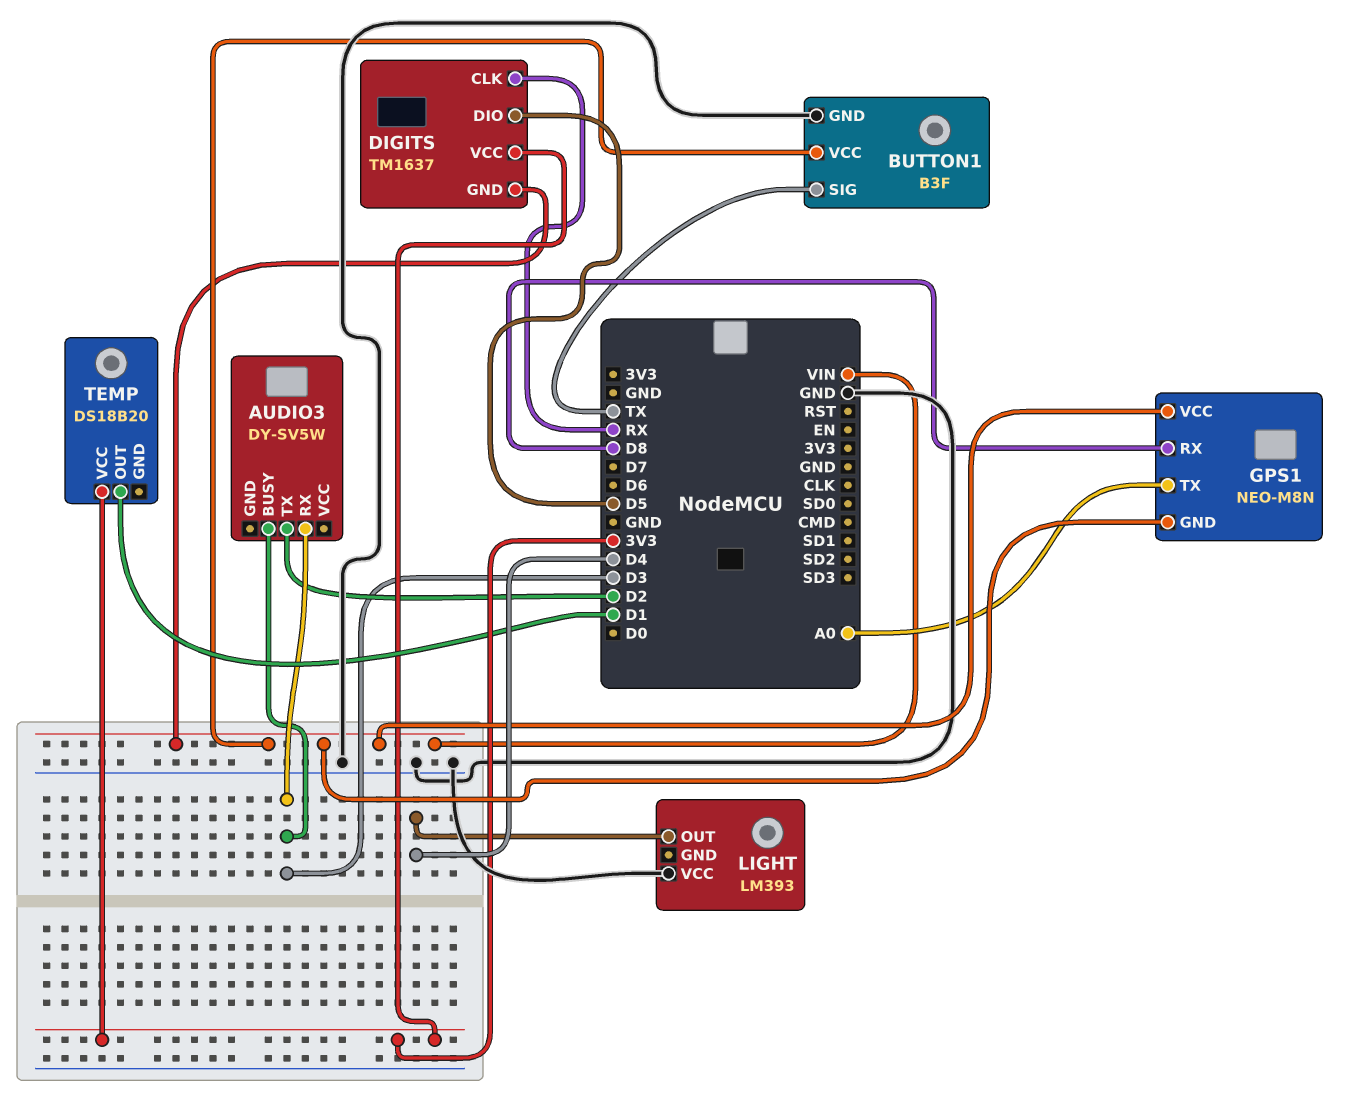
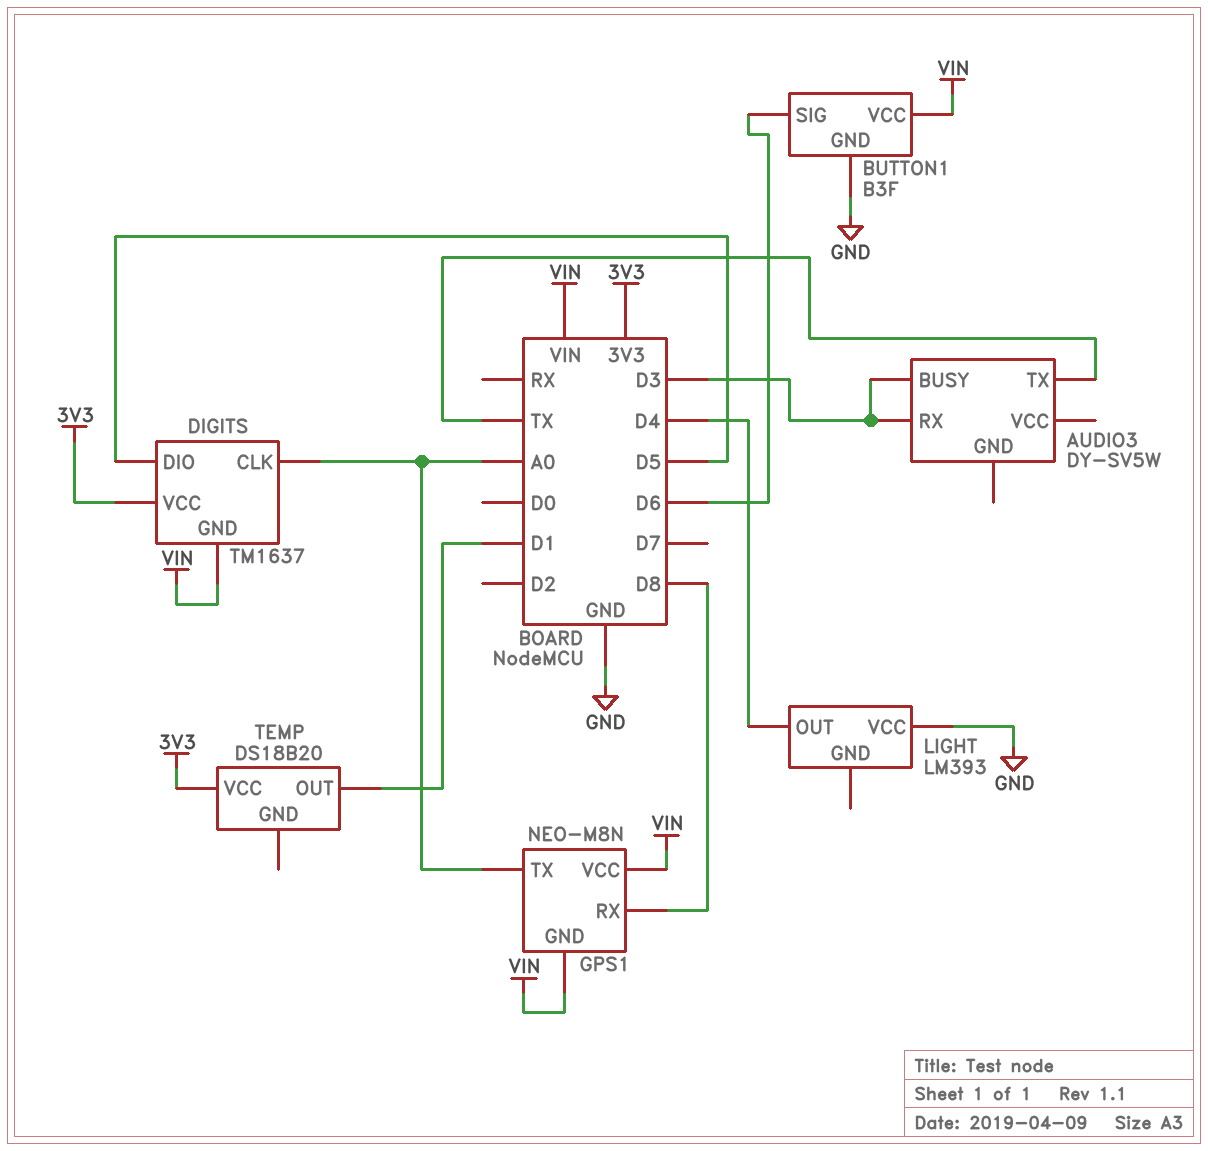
AUDIO3 pin TX: D2 -> TX
BUTTON1 pin SIG: TX -> D6
DIGITS pin CLK: RX -> A0

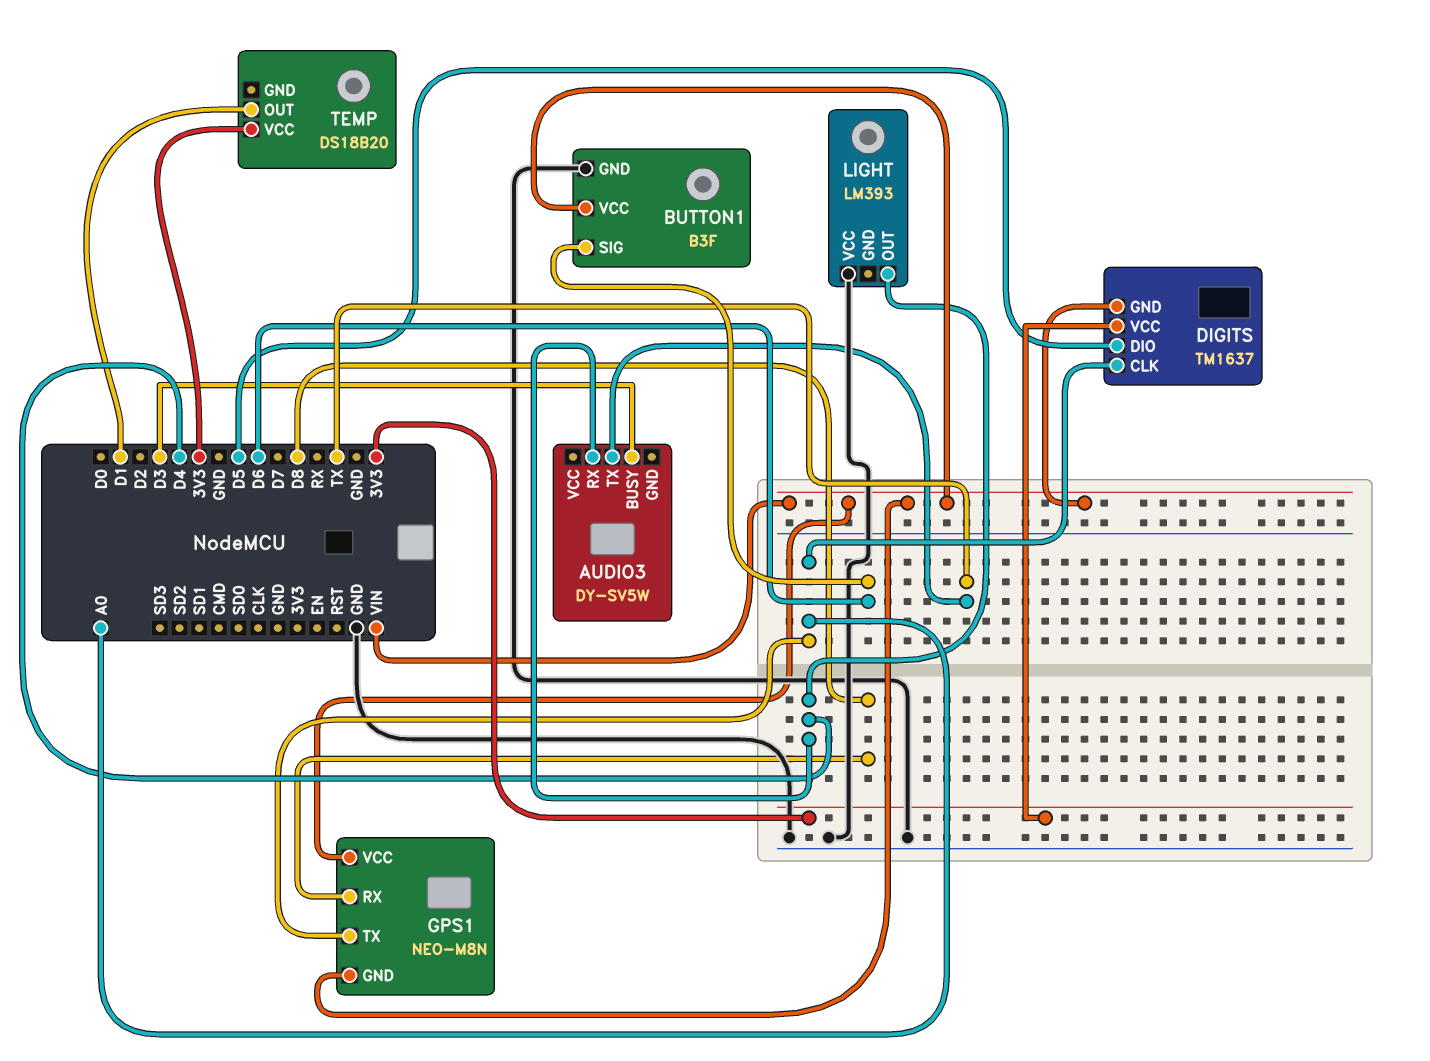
AUDIO3 pin RX: D3 -> D4

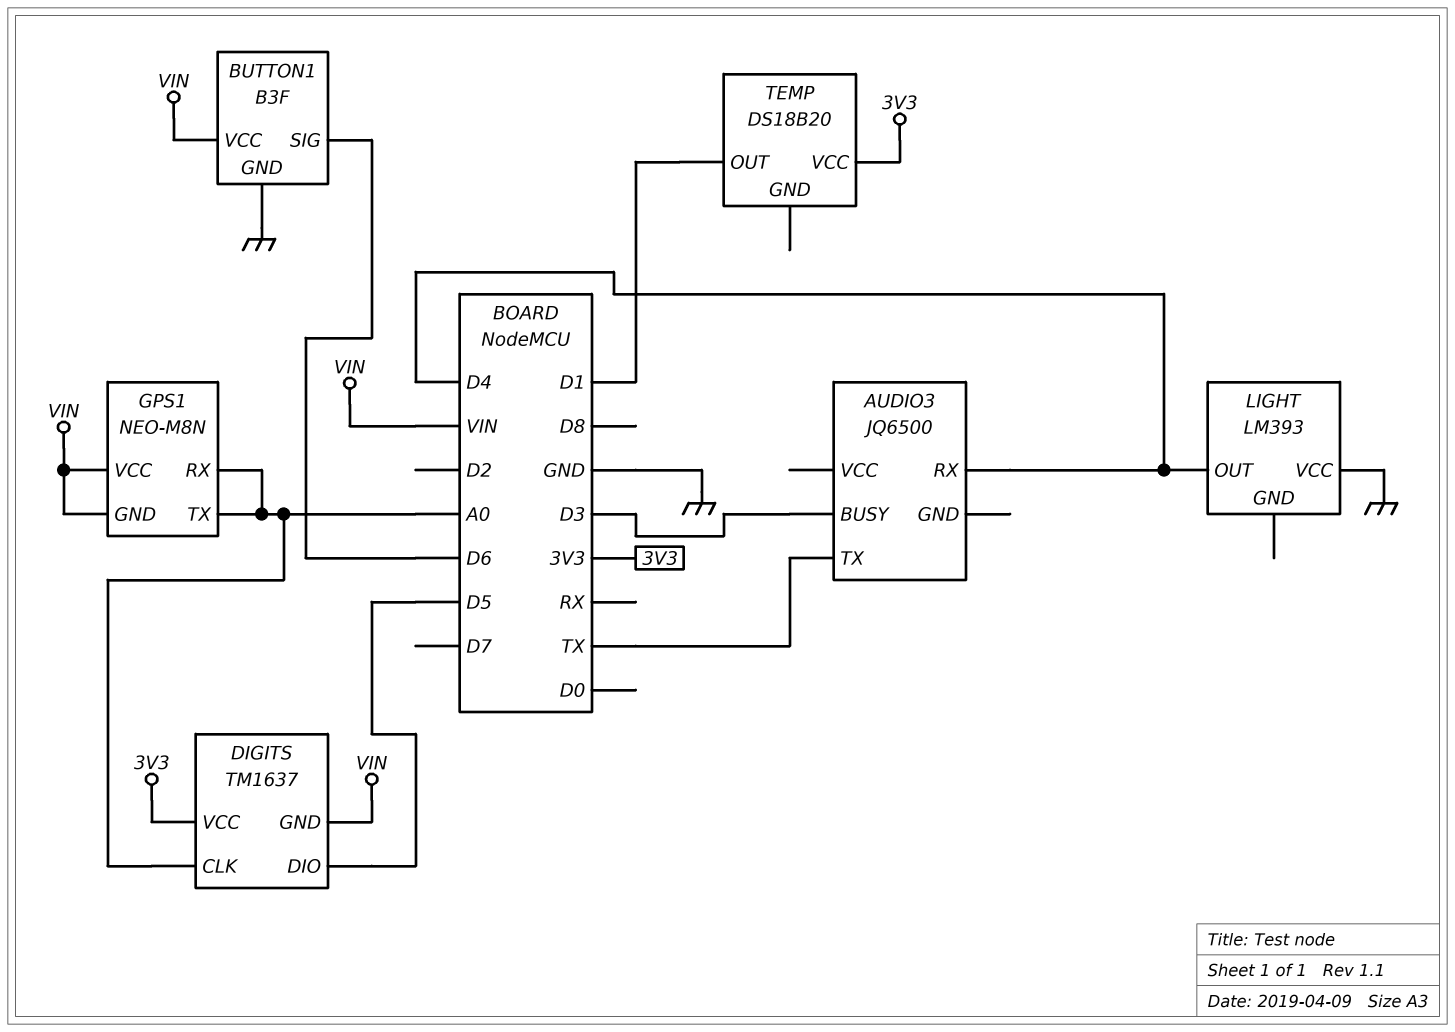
AUDIO3: DY-SV5W -> JQ6500
GPS1 pin RX: D8 -> A0

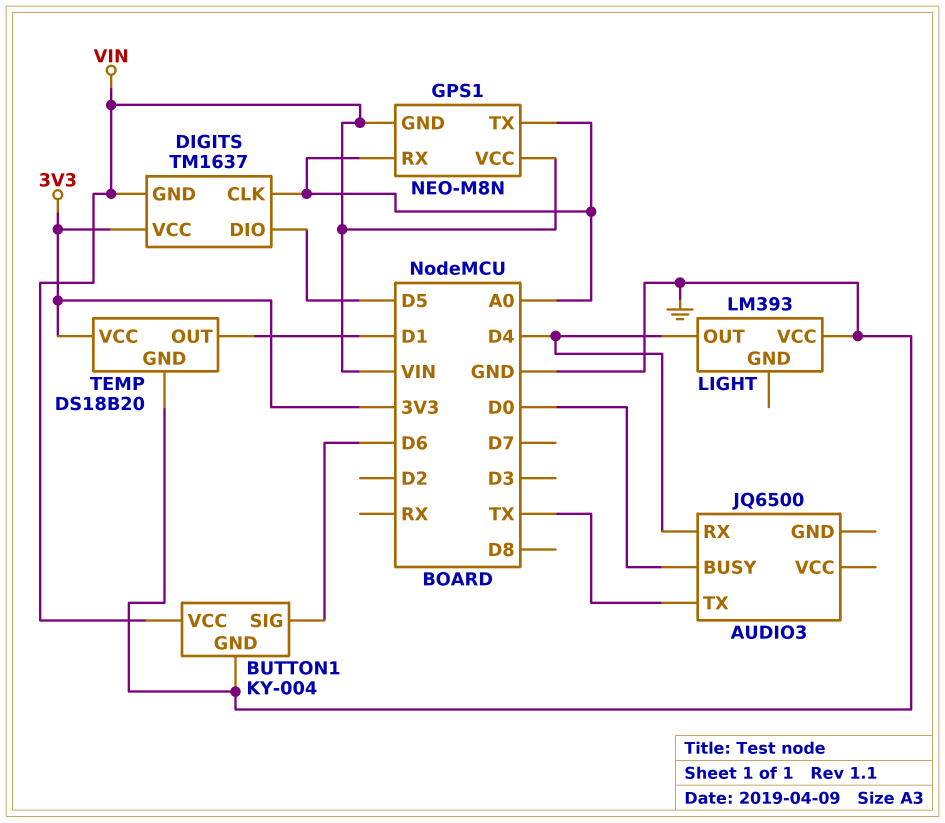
AUDIO3 pin BUSY: D3 -> D0
BUTTON1: B3F -> KY-004
TEMP pin GND: none -> GND

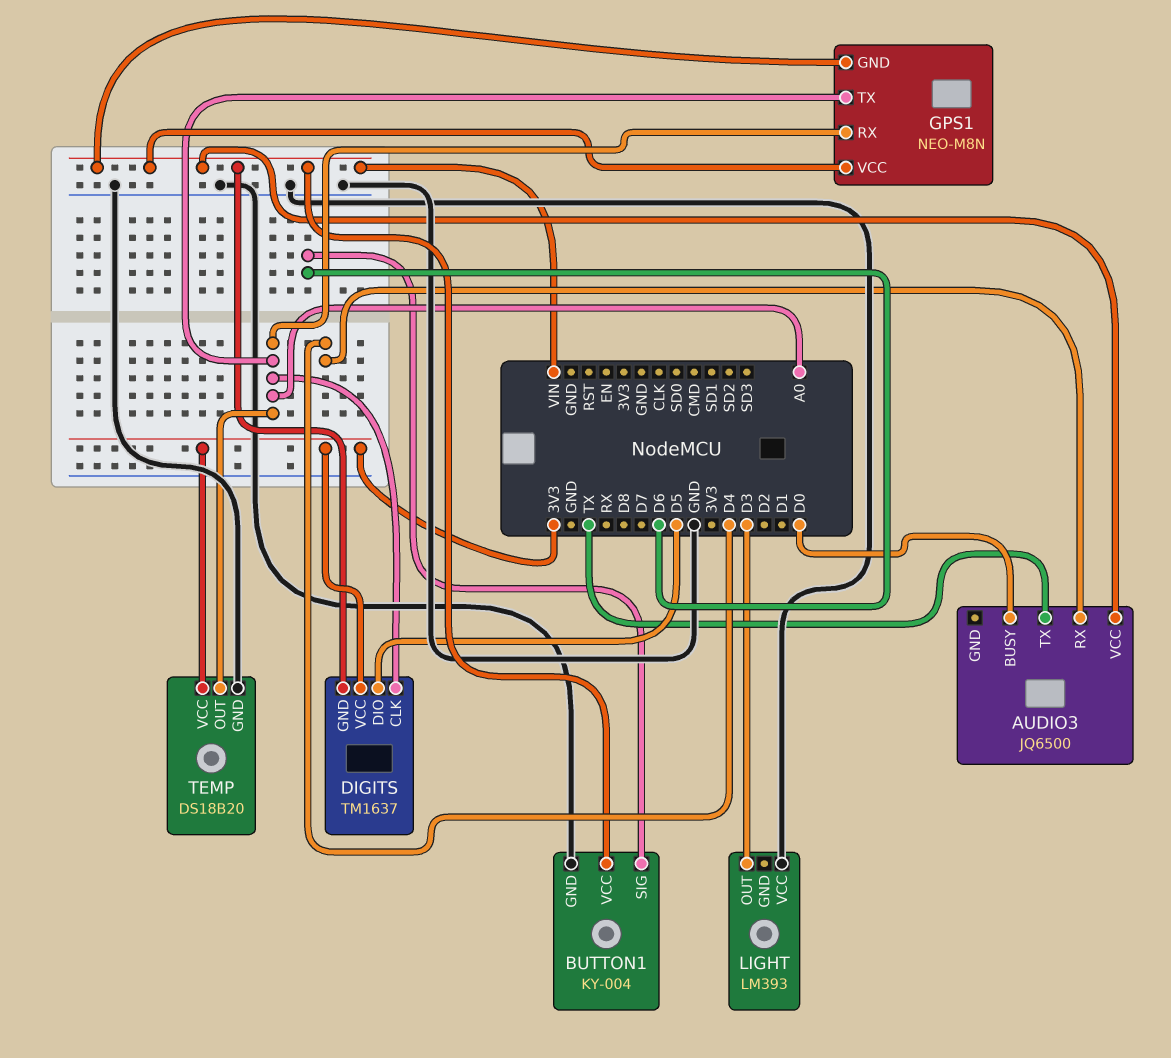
AUDIO3 pin VCC: none -> VIN
LIGHT pin OUT: D4 -> D3
TEMP pin OUT: D1 -> A0

